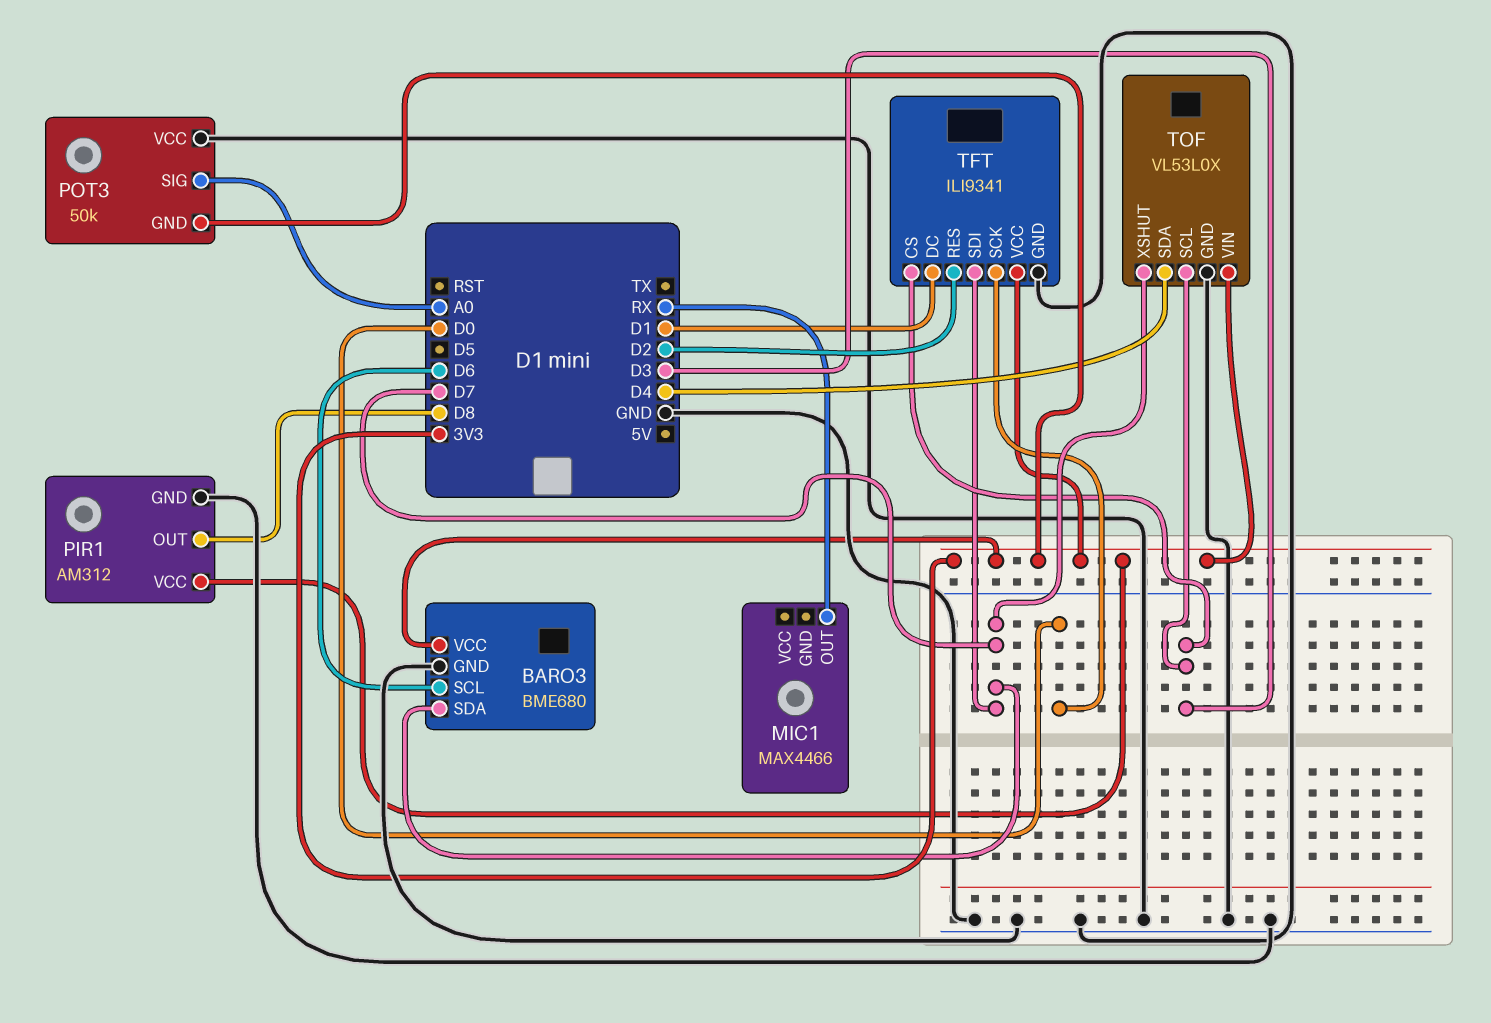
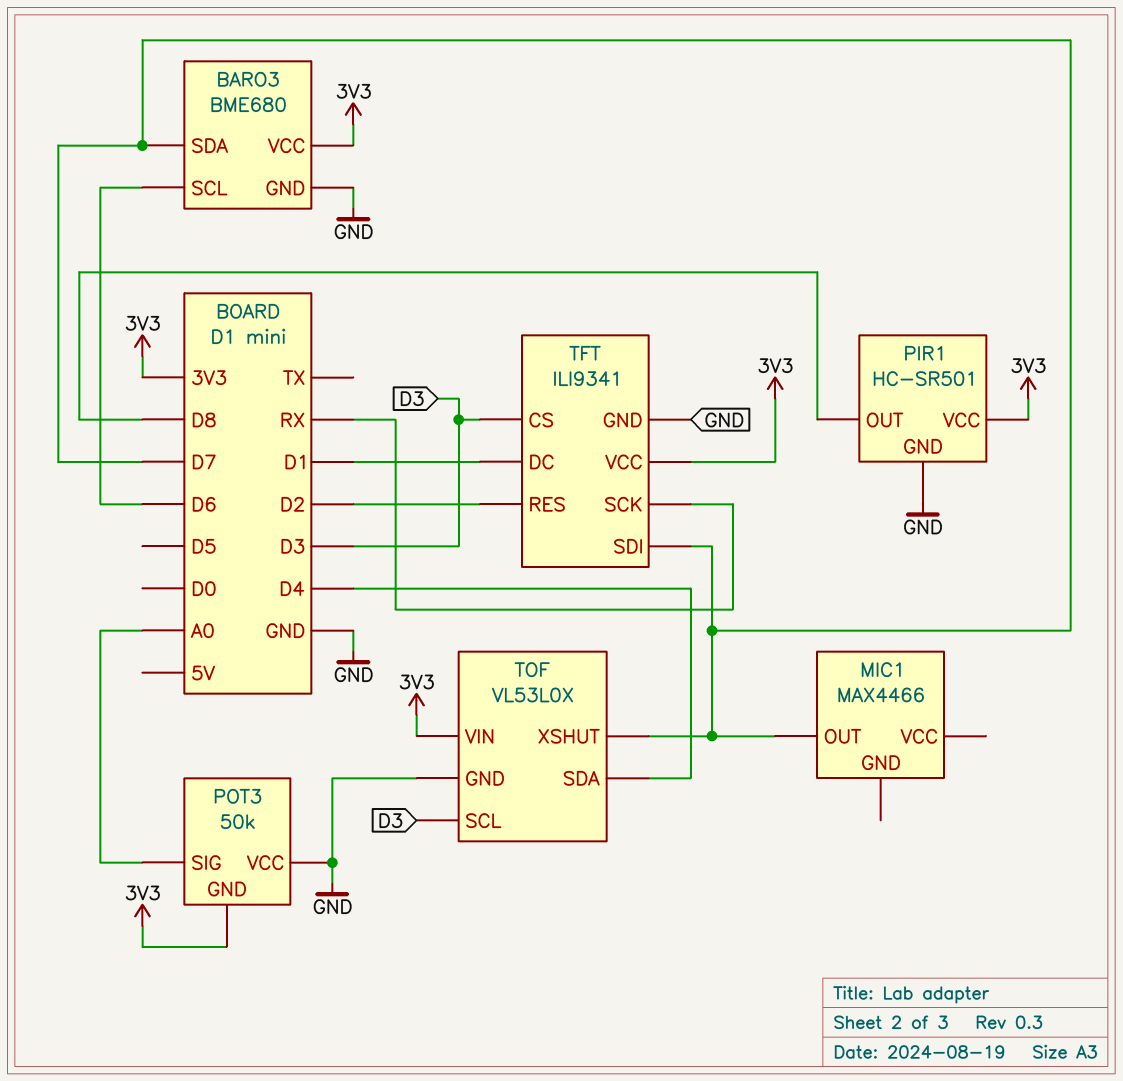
MIC1 pin OUT: RX -> D7
PIR1: AM312 -> HC-SR501
TFT pin SCK: D0 -> RX

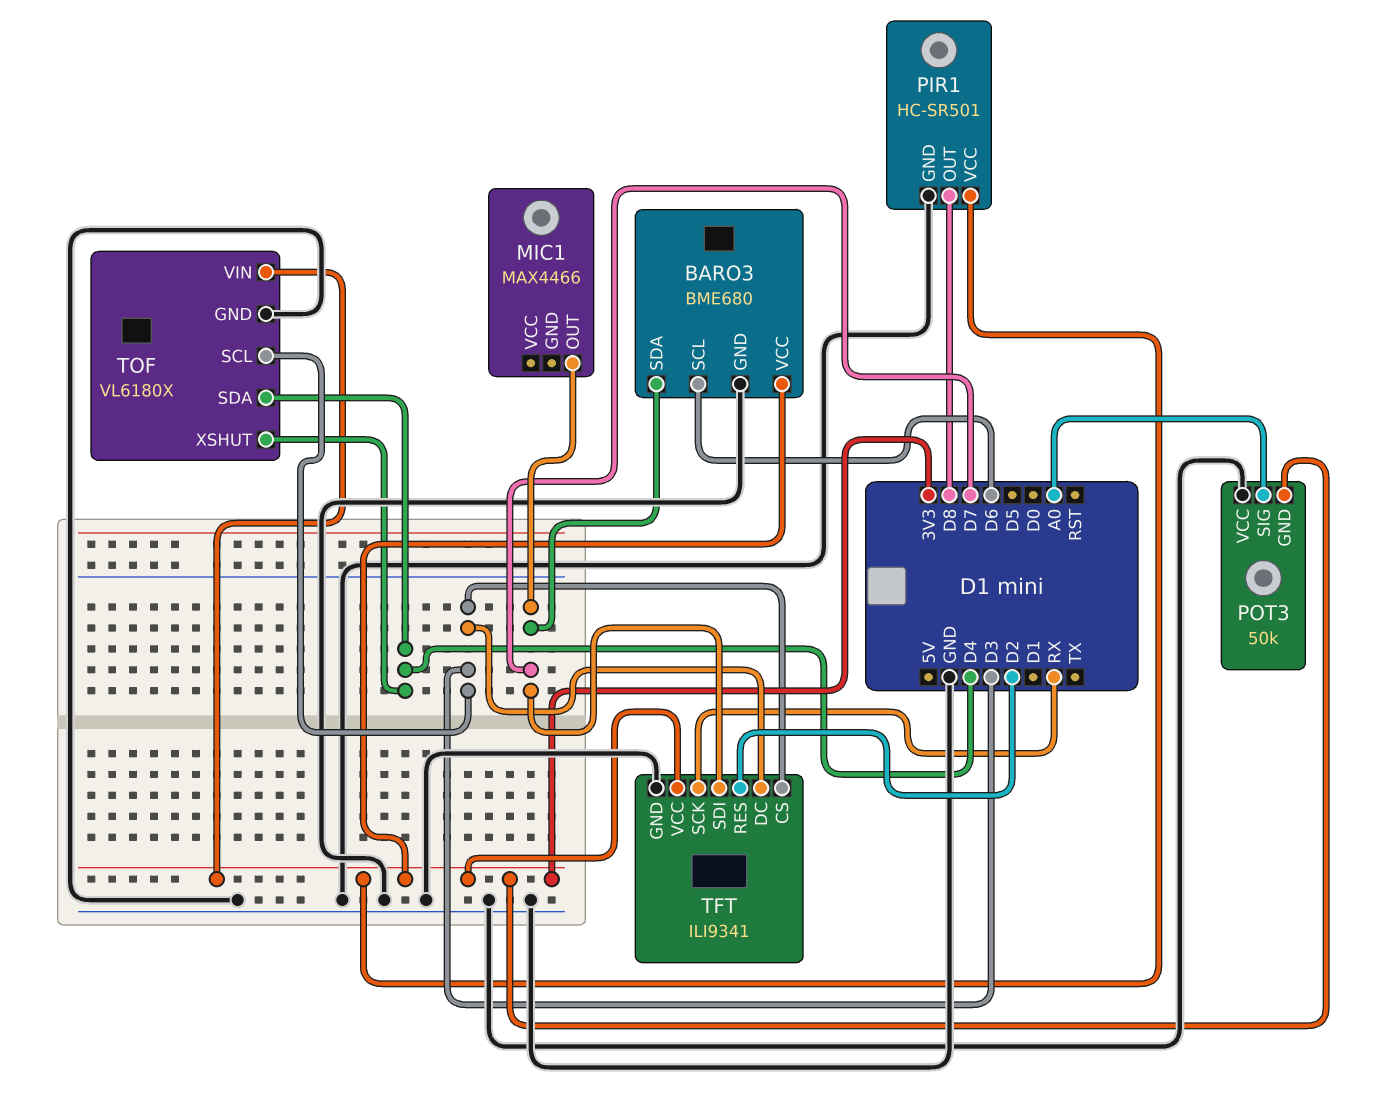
TFT pin DC: D1 -> D3
TOF: VL53L0X -> VL6180X
TOF pin XSHUT: D7 -> D4

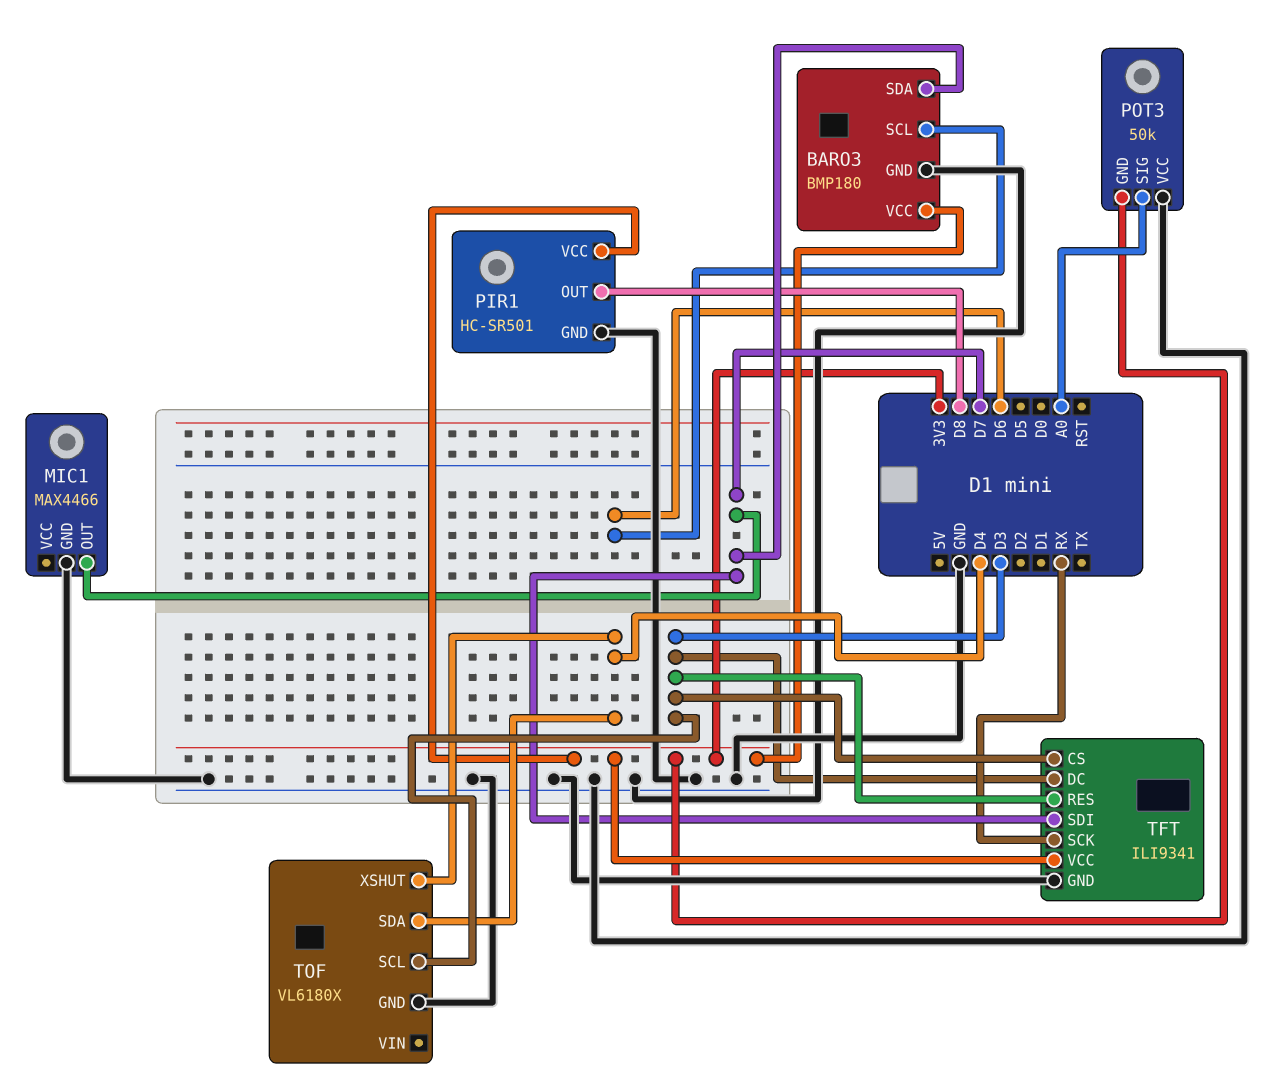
BARO3: BME680 -> BMP180
MIC1 pin GND: none -> GND
TFT pin RES: D2 -> D3
TOF pin VIN: 3V3 -> none

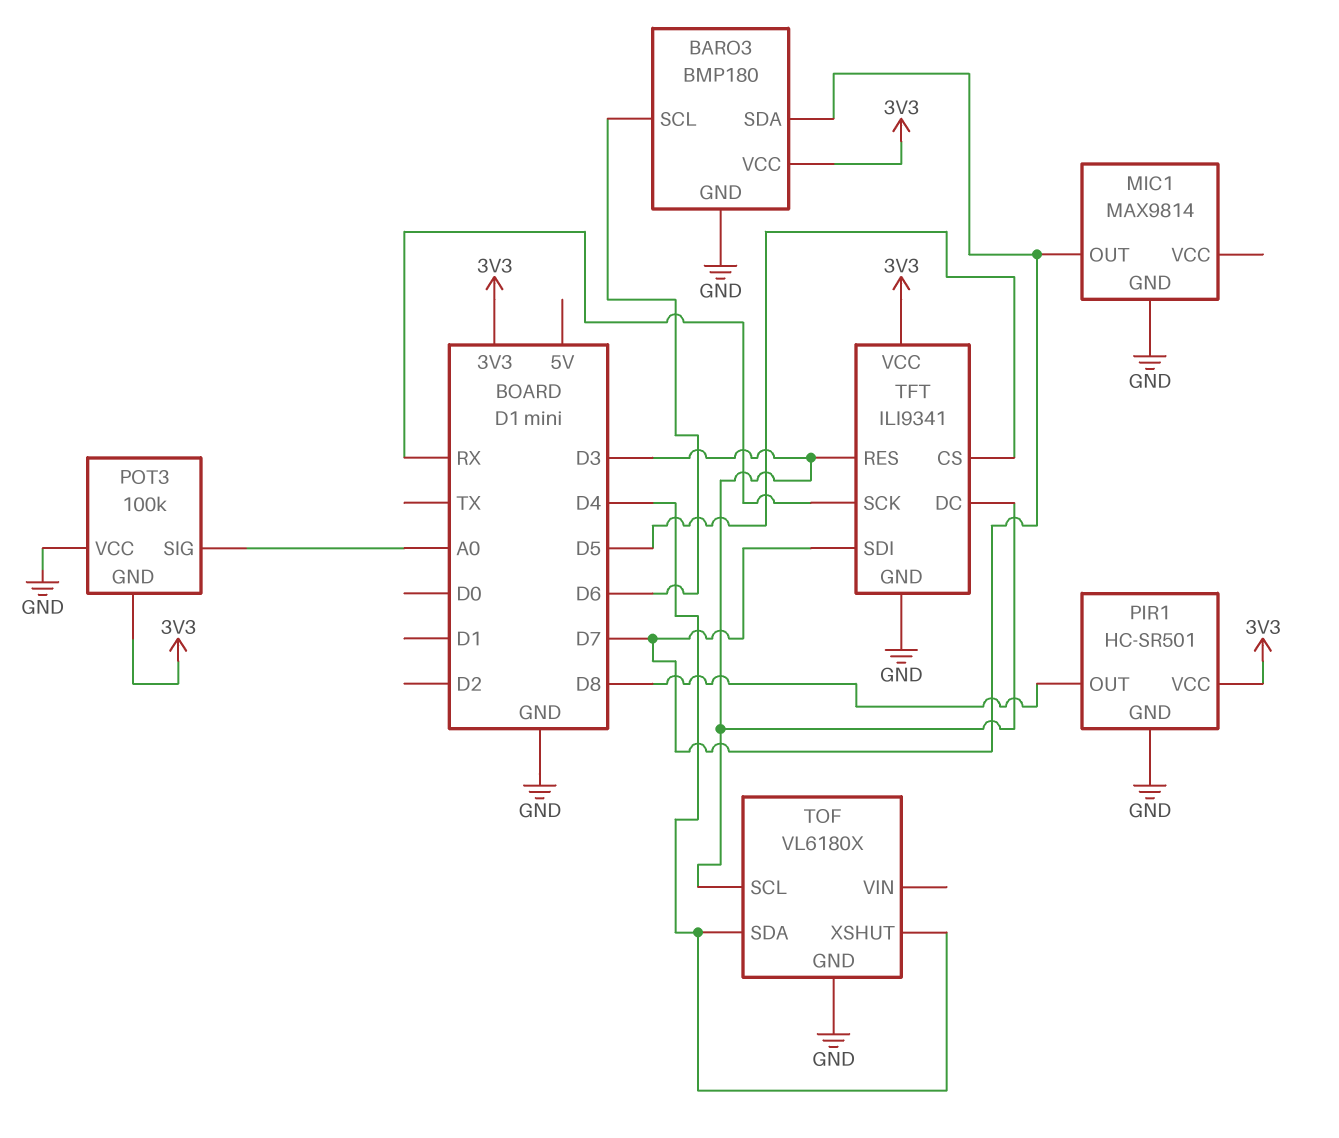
MIC1: MAX4466 -> MAX9814
POT3: 50k -> 100k
TFT pin CS: D3 -> D5

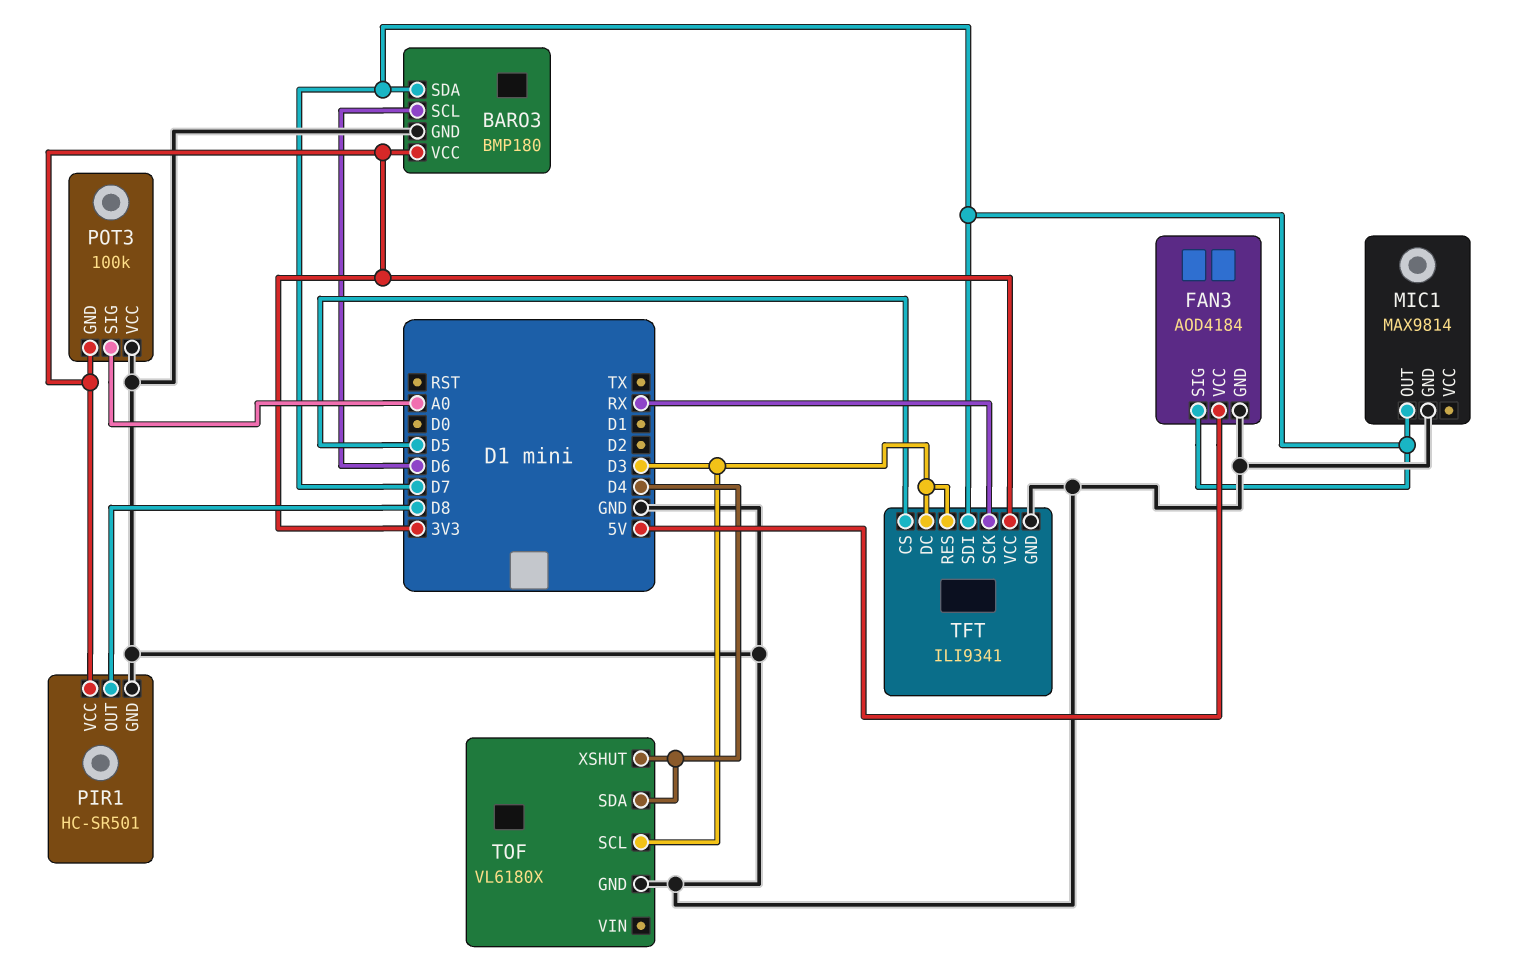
FAN3: none -> AOD4184
FAN3 pin GND: none -> GND
FAN3 pin SIG: none -> D7
FAN3 pin VCC: none -> 5V

